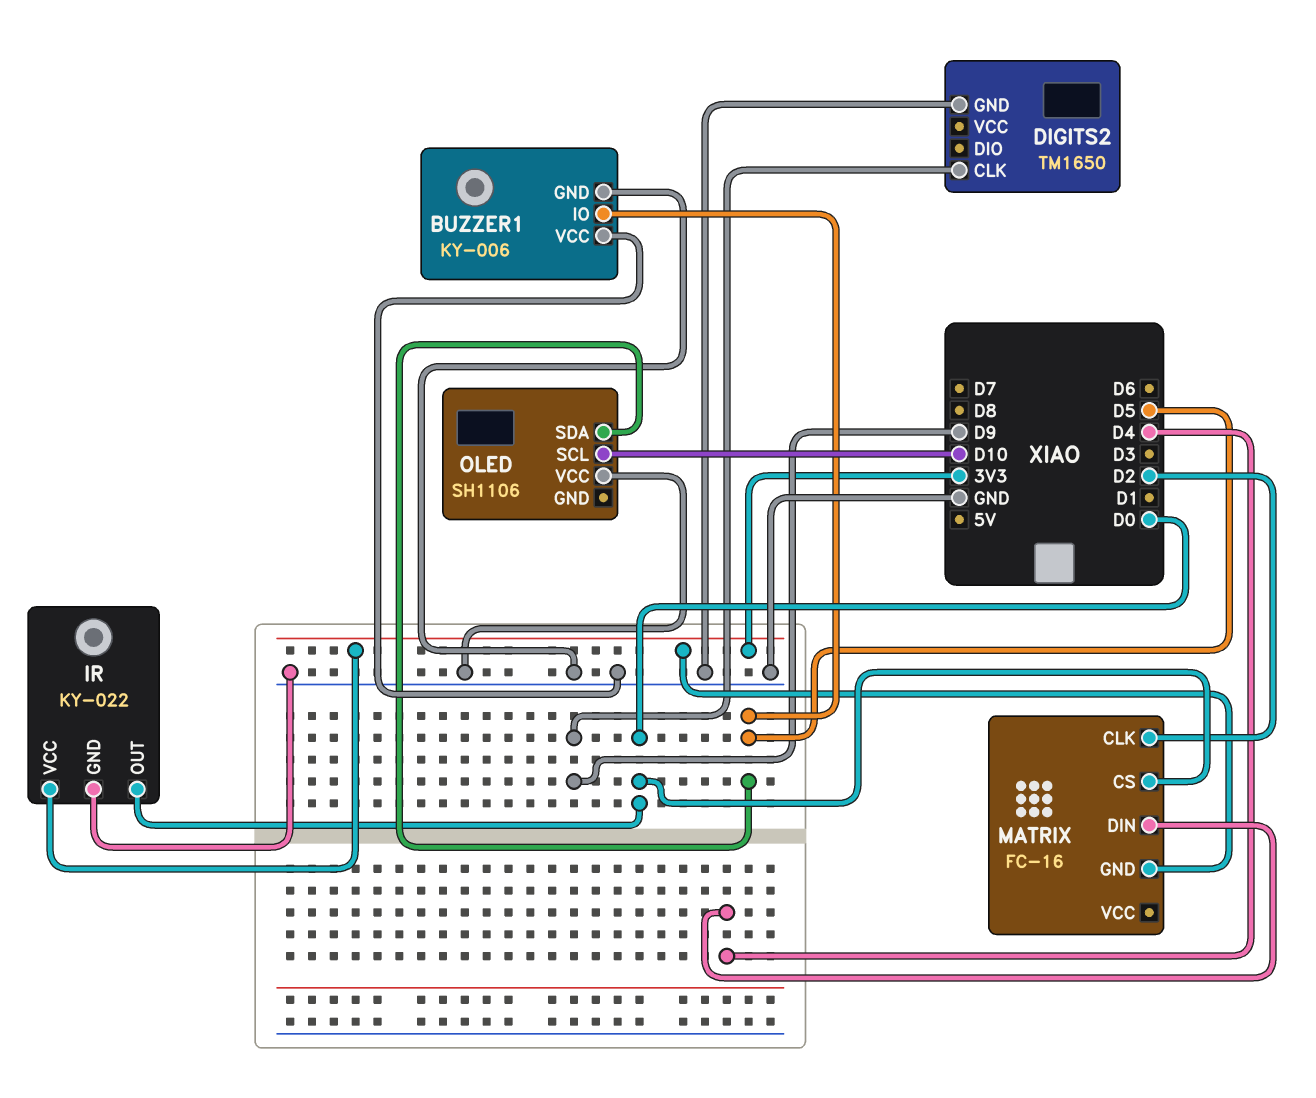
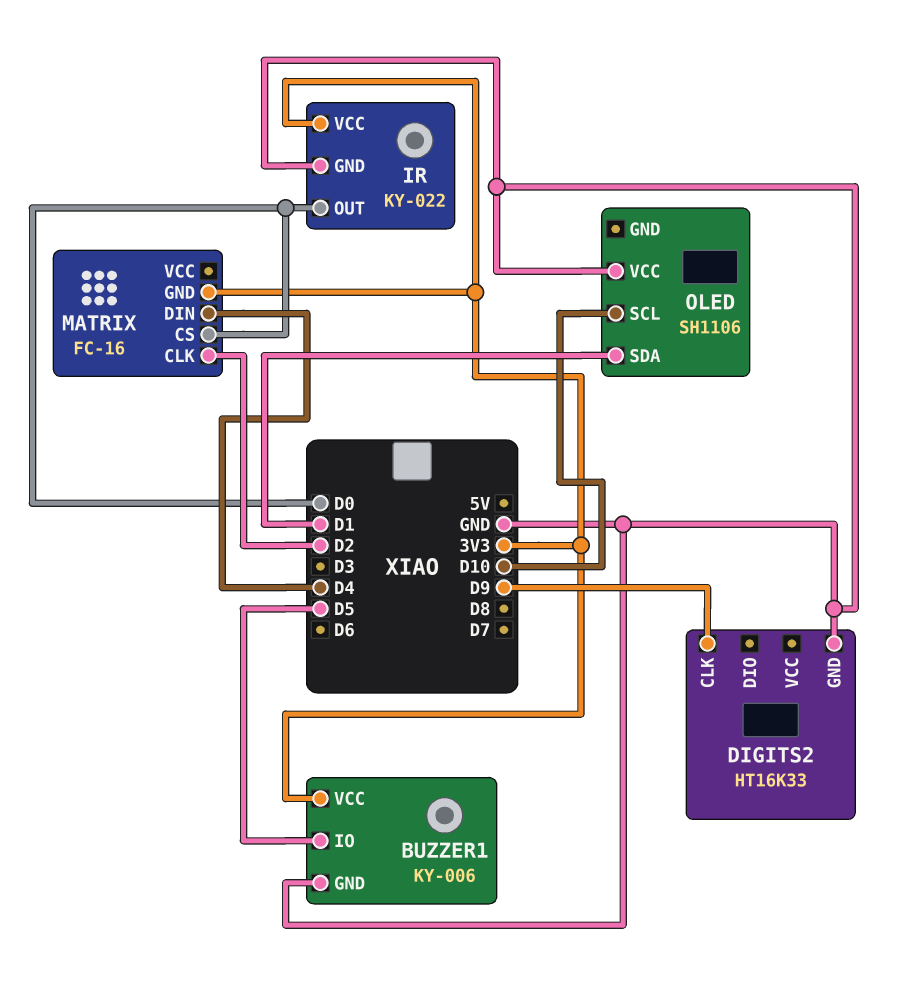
BUZZER1 pin VCC: GND -> 3V3
DIGITS2: TM1650 -> HT16K33
OLED pin SDA: D5 -> D1

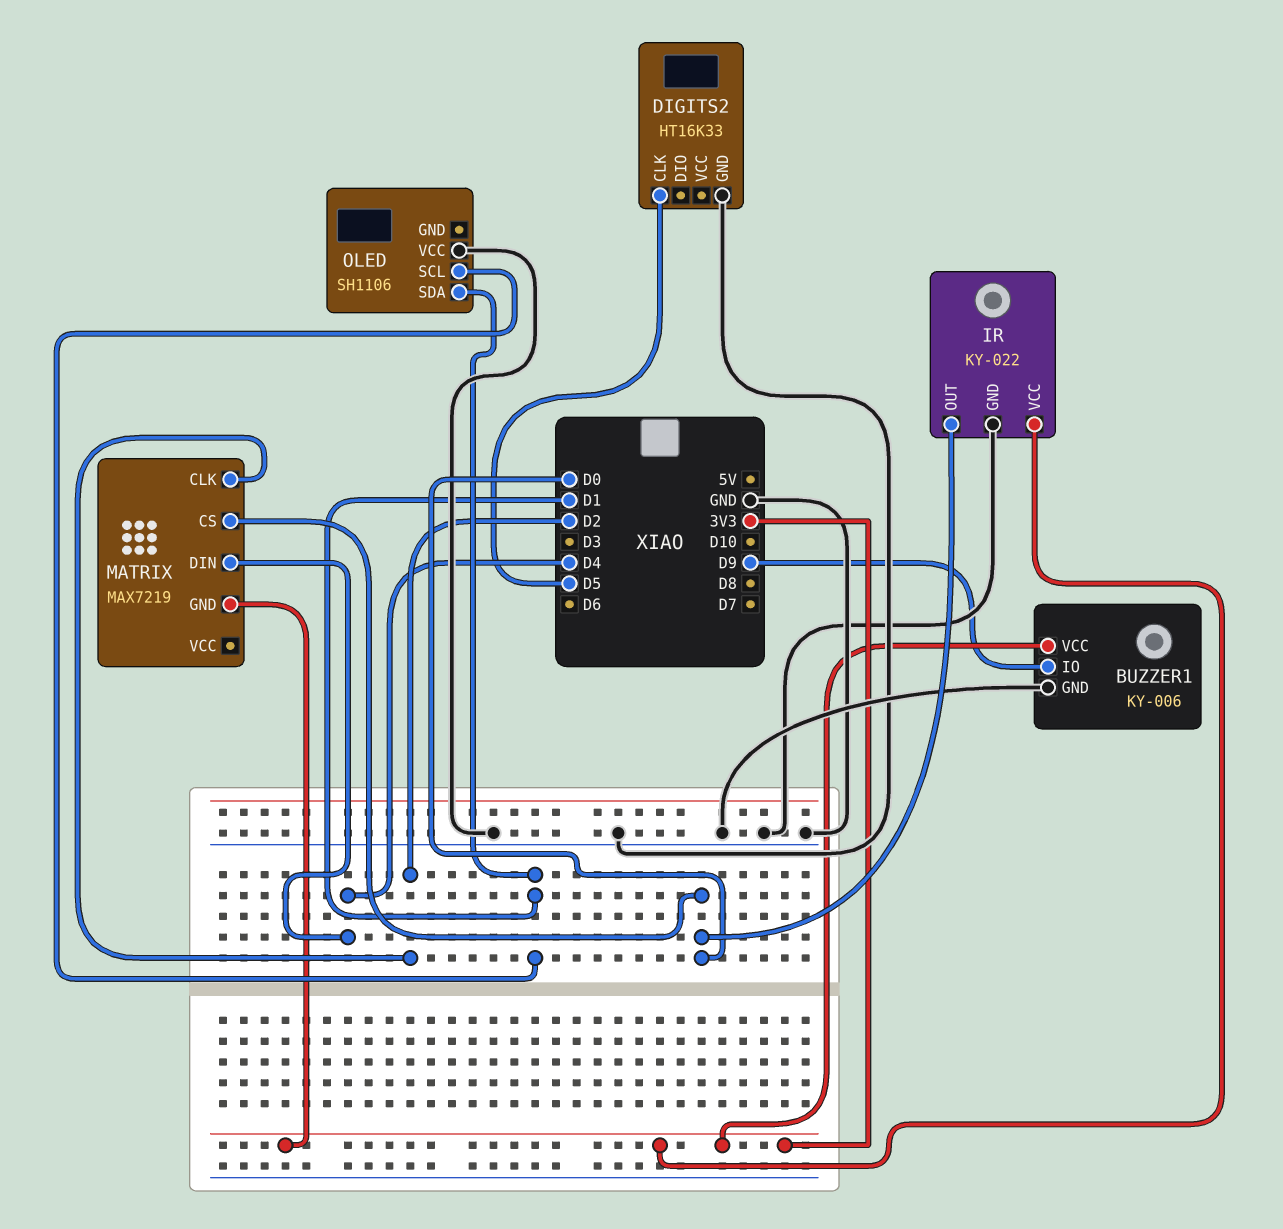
BUZZER1 pin IO: D5 -> D9
DIGITS2 pin CLK: D9 -> D5
MATRIX: FC-16 -> MAX7219
OLED pin SCL: D10 -> D1

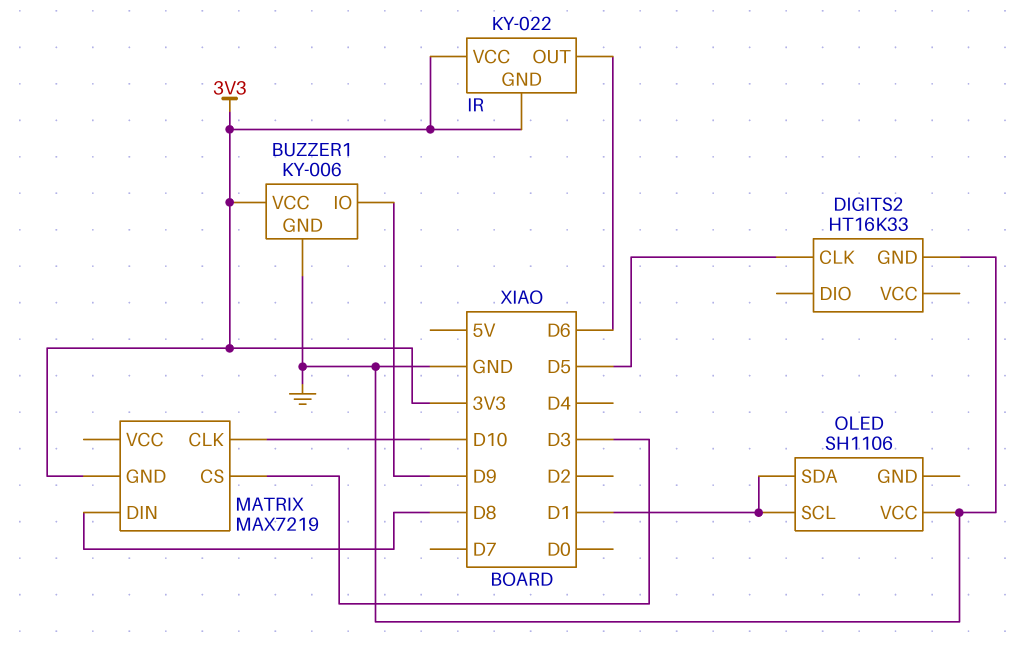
IR pin GND: GND -> 3V3
IR pin OUT: D0 -> D6
MATRIX pin CLK: D2 -> D10
MATRIX pin CS: D0 -> D3
MATRIX pin DIN: D4 -> D8

